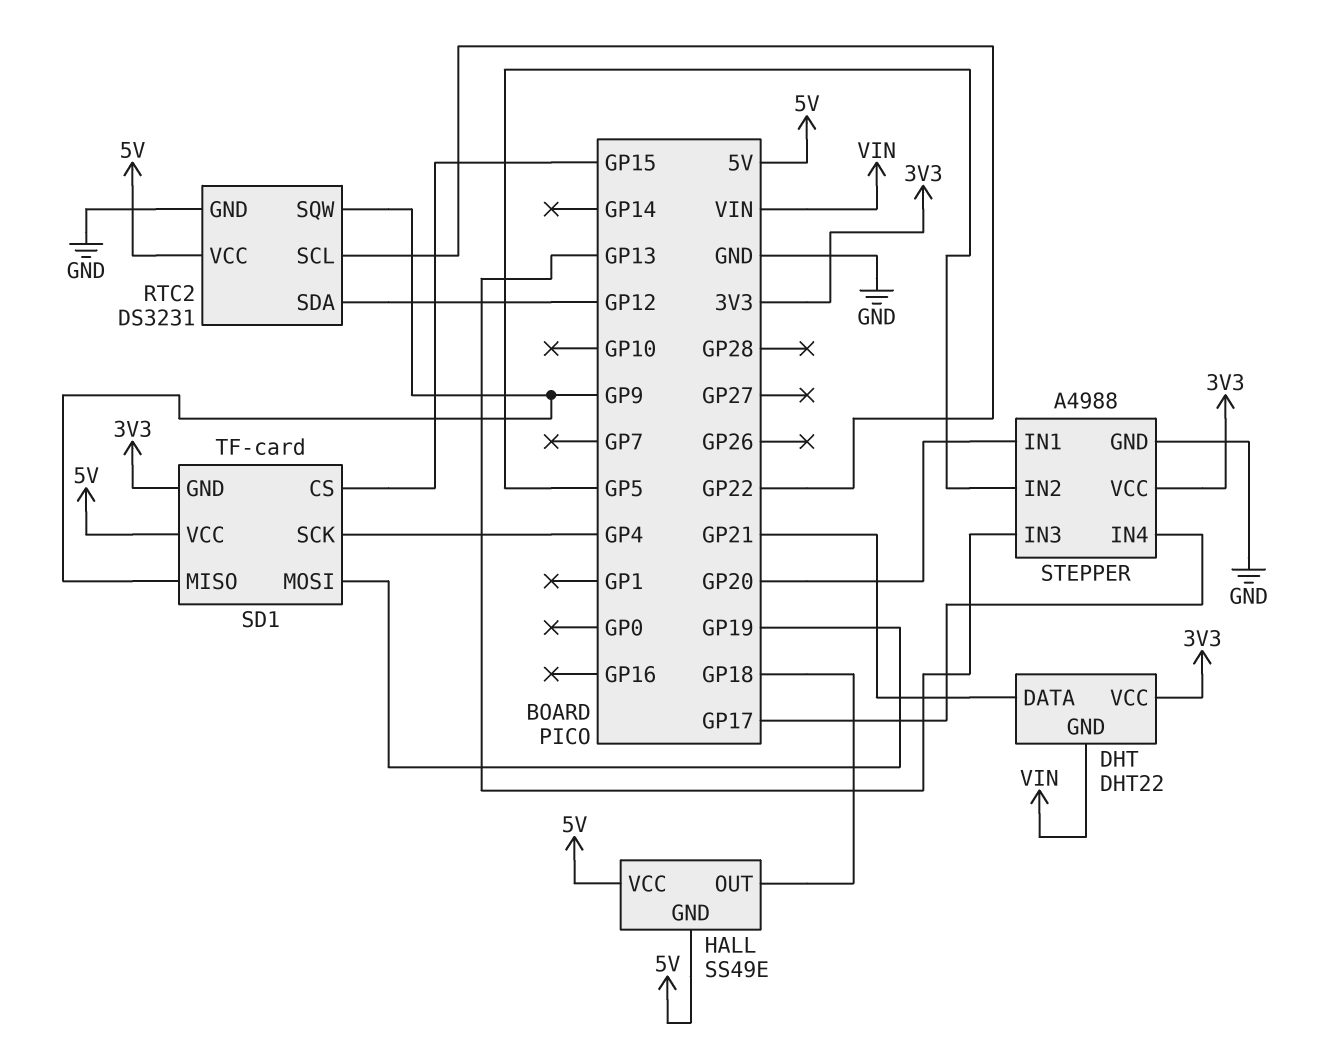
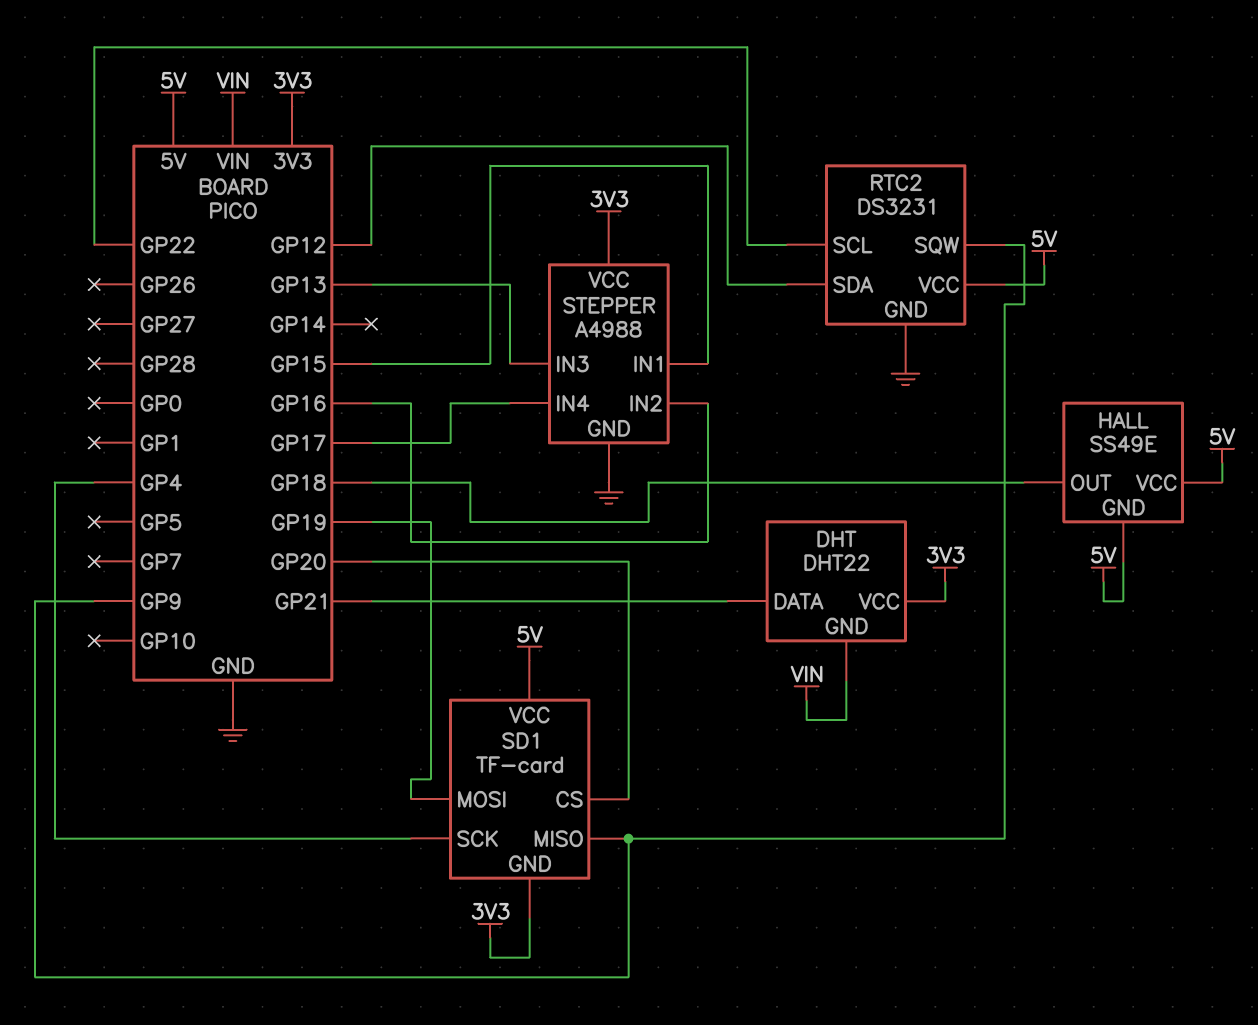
SD1 pin CS: GP15 -> GP20
STEPPER pin IN1: GP20 -> GP15
STEPPER pin IN2: GP5 -> GP16

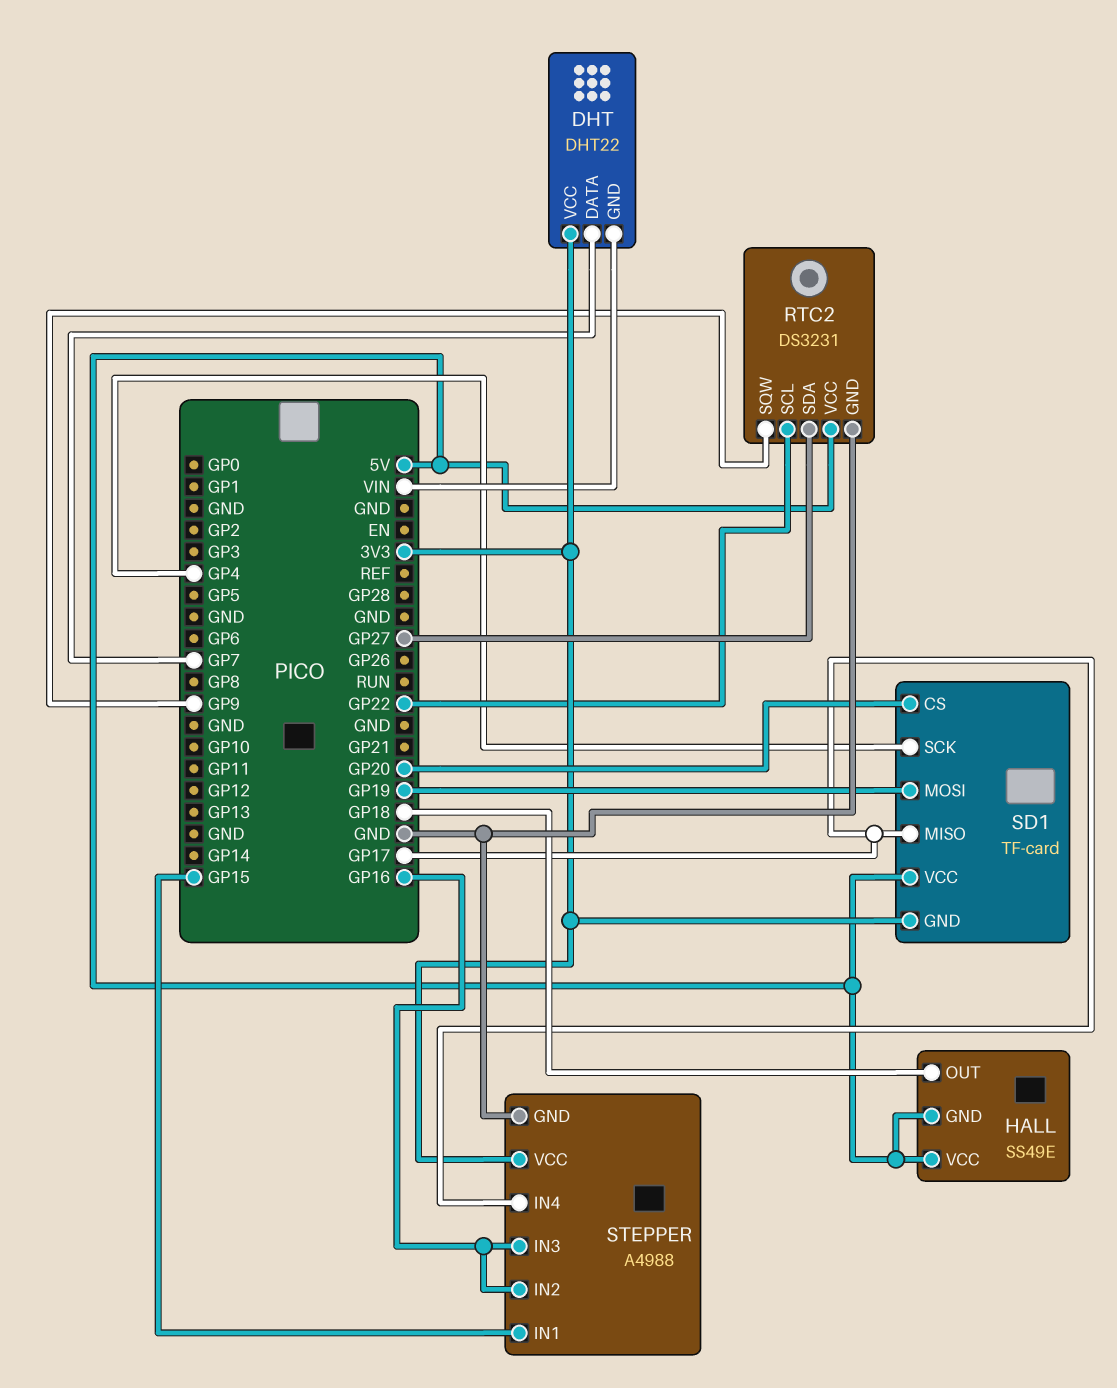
DHT pin DATA: GP21 -> GP7
RTC2 pin SDA: GP12 -> GP27
SD1 pin MISO: GP9 -> GP17
STEPPER pin IN3: GP13 -> GP16

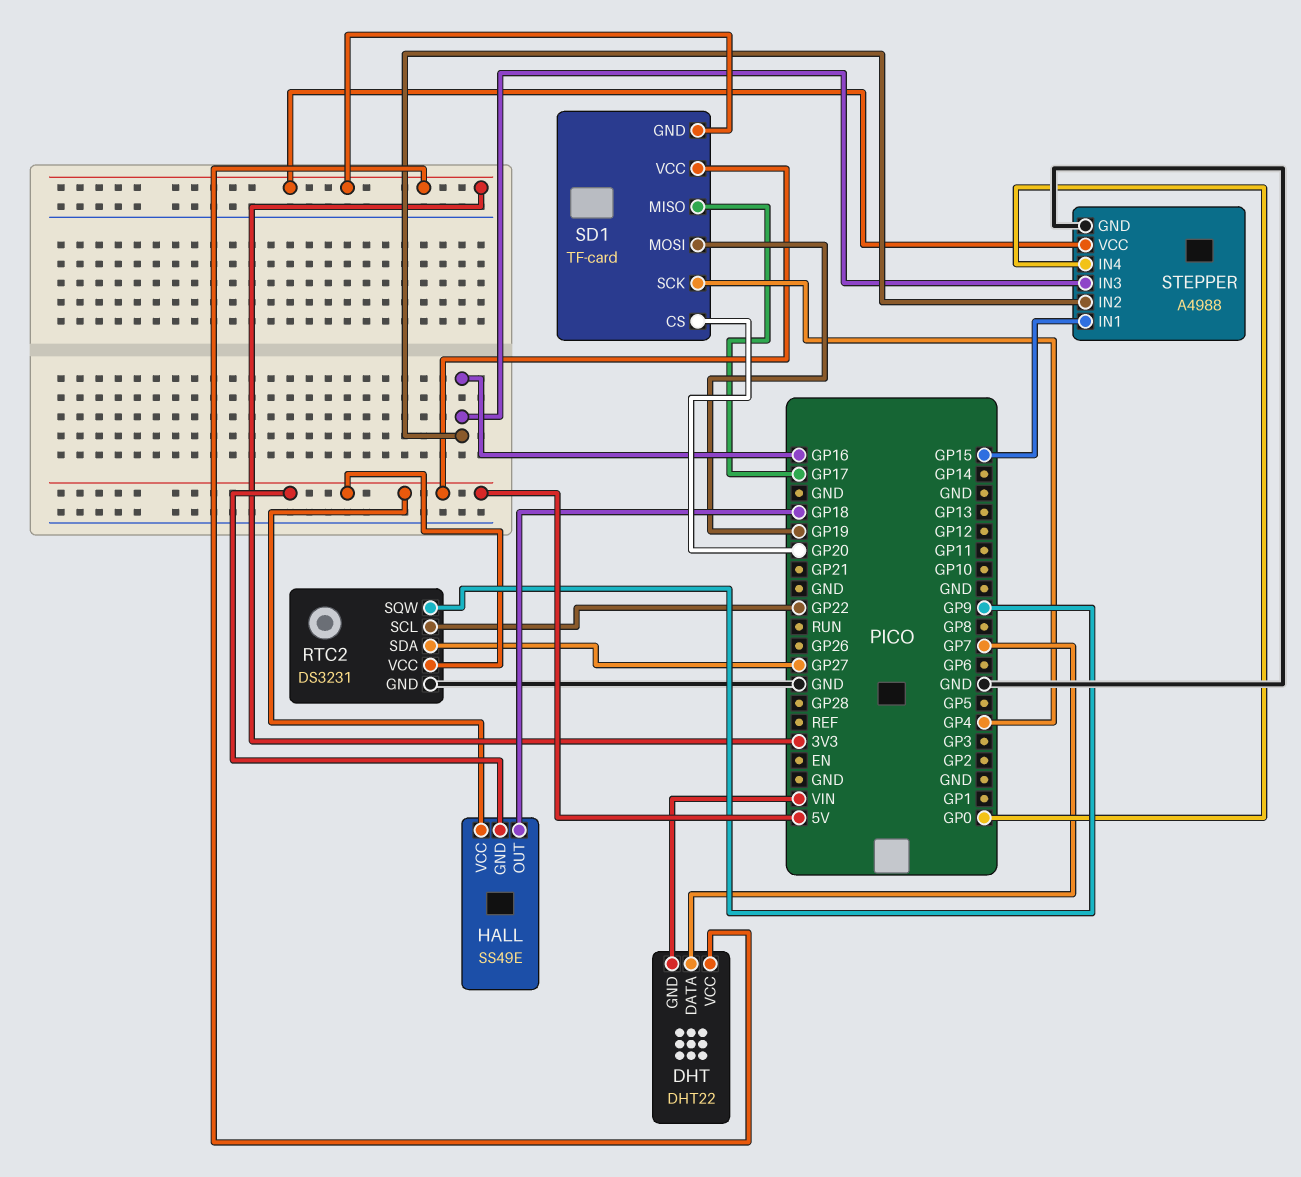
STEPPER pin IN4: GP17 -> GP0

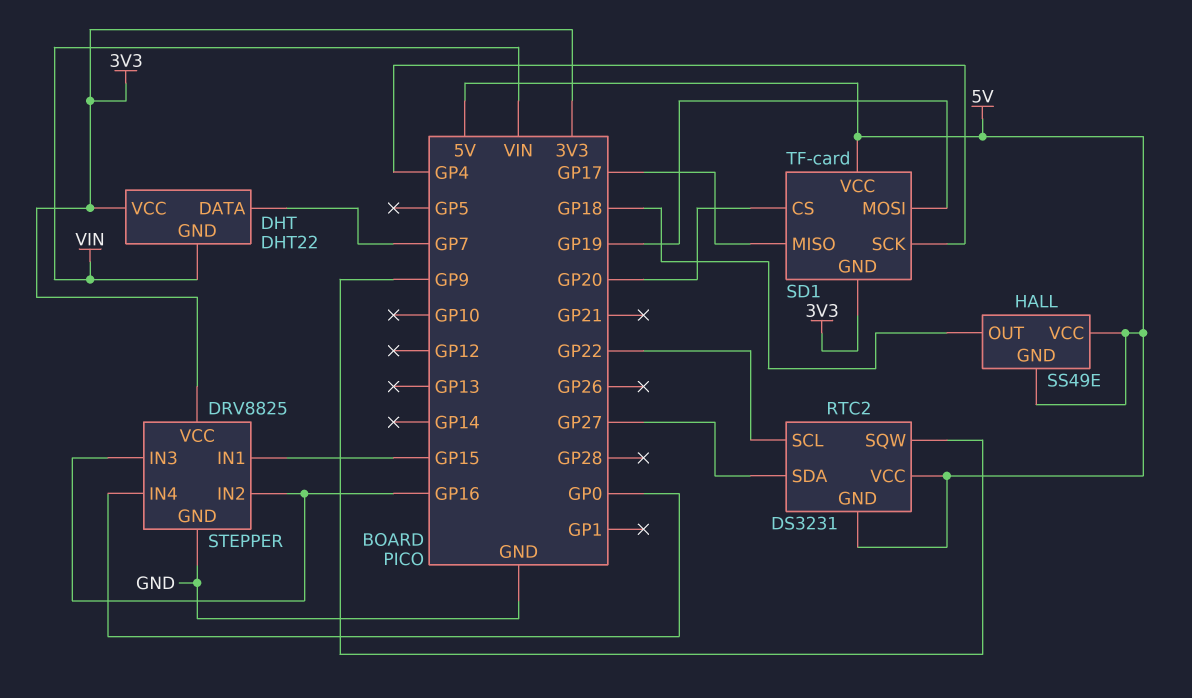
RTC2 pin GND: GND -> 5V
STEPPER: A4988 -> DRV8825

